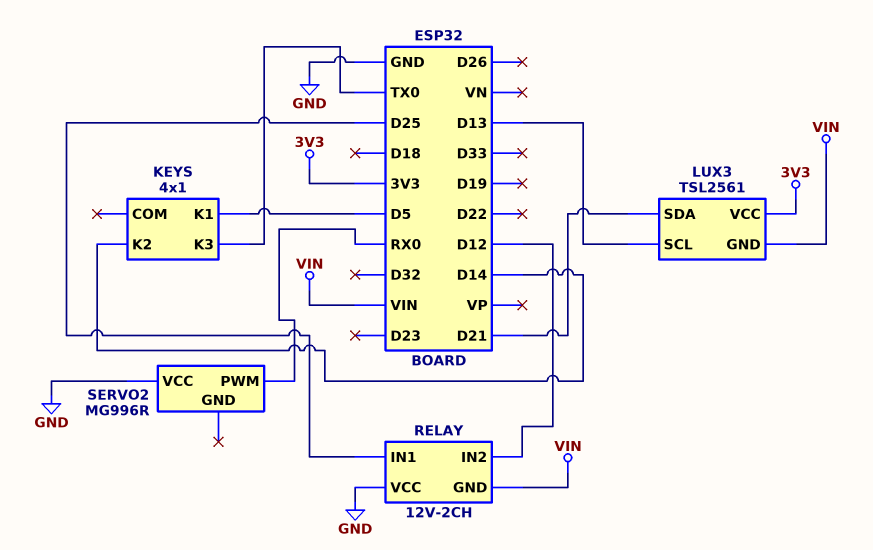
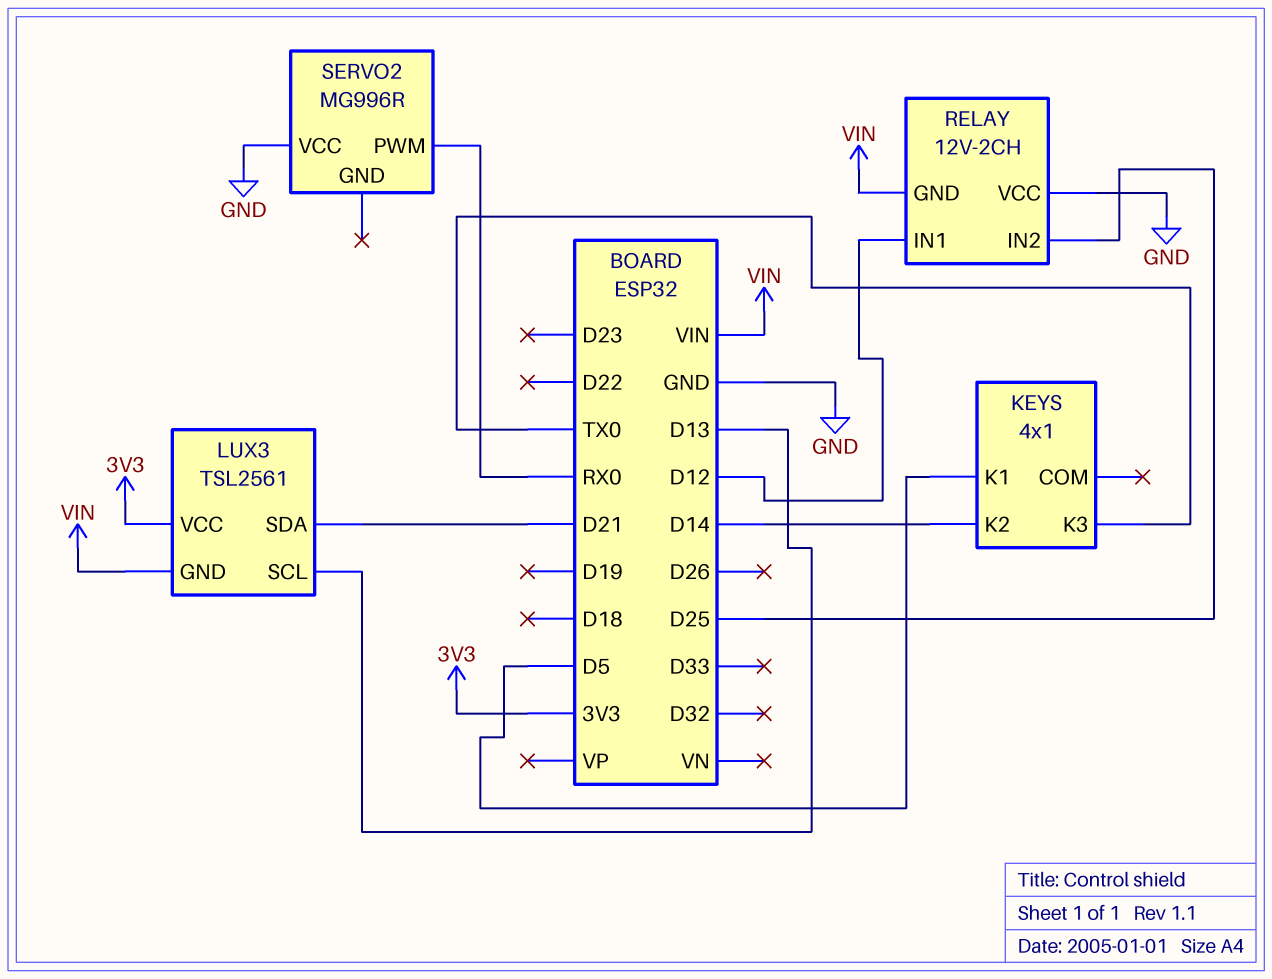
RELAY pin IN1: D25 -> D12
RELAY pin IN2: D12 -> D25

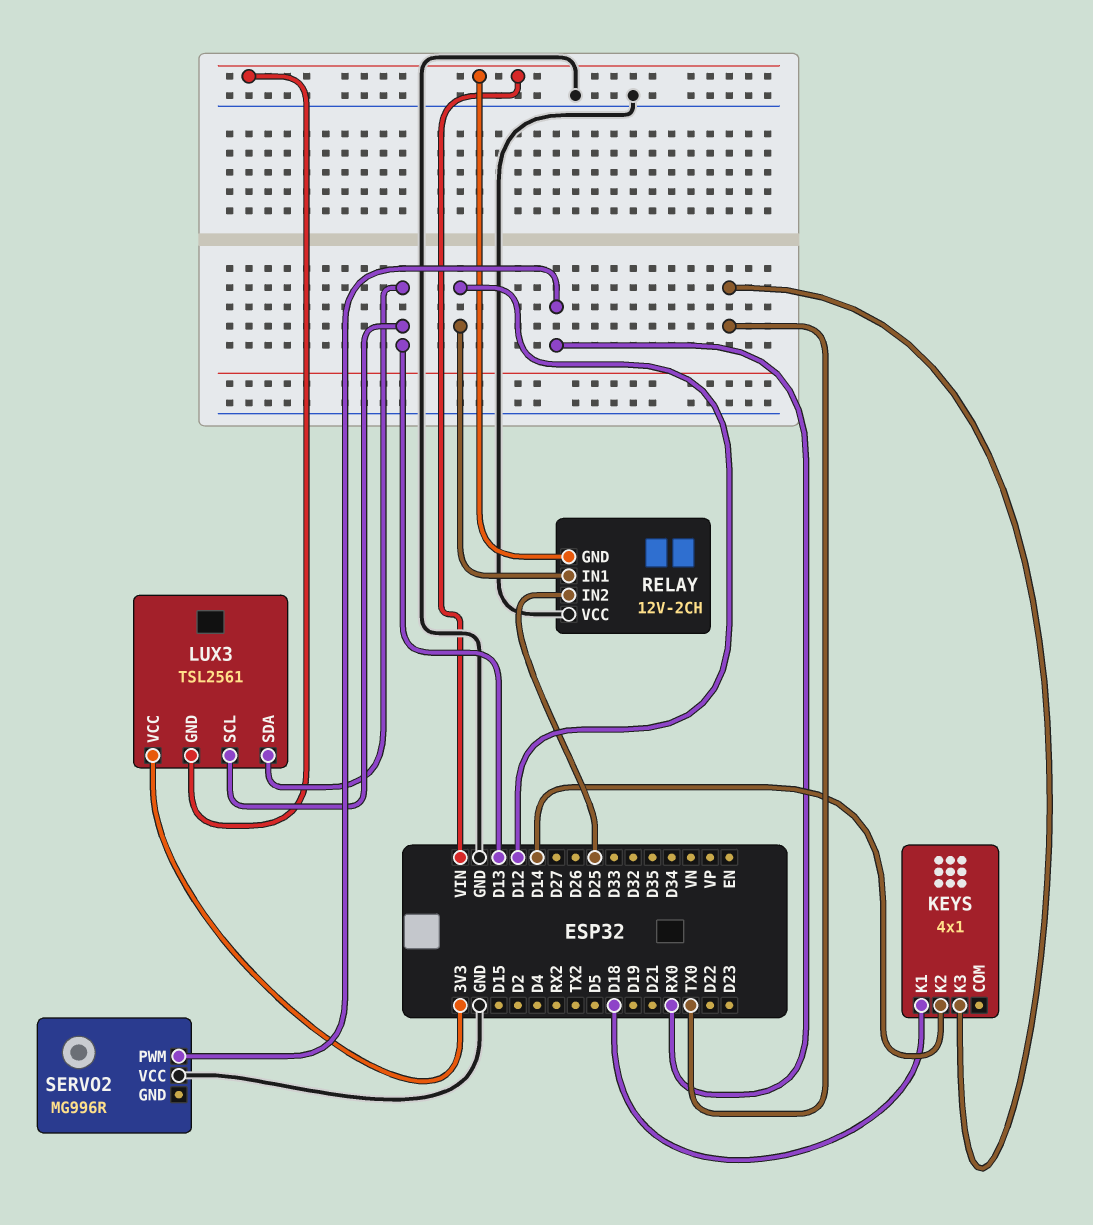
KEYS pin K1: D5 -> D18
LUX3 pin SDA: D21 -> D13

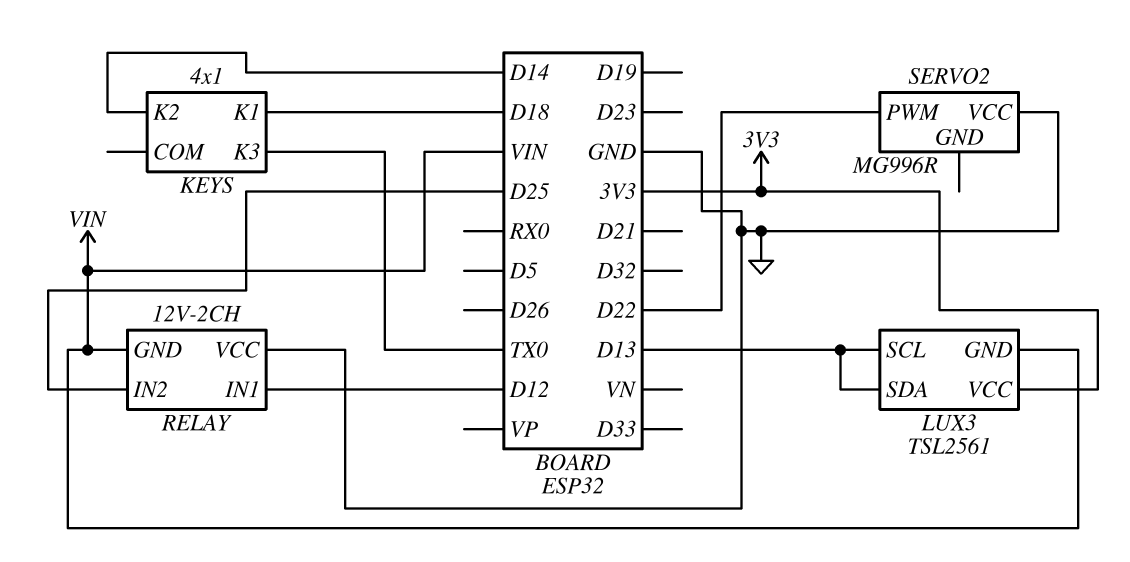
SERVO2 pin PWM: RX0 -> D22

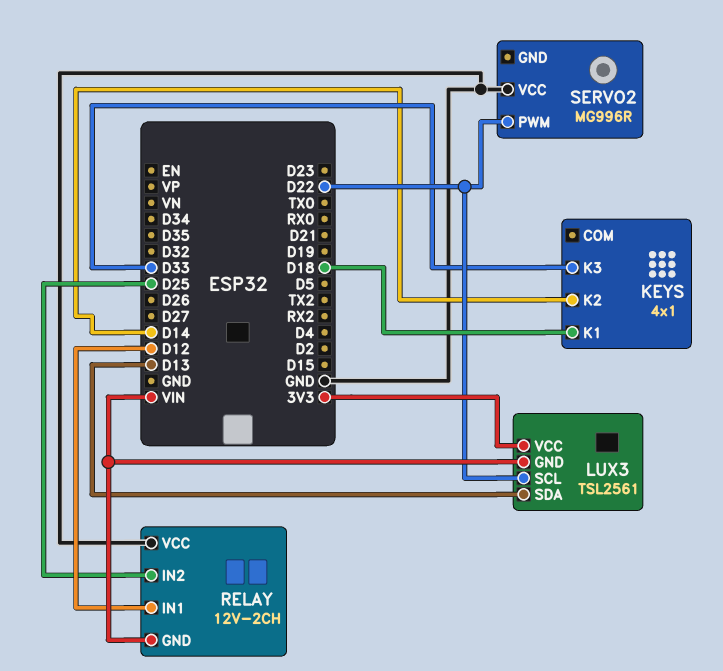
KEYS pin K3: TX0 -> D33
LUX3 pin SCL: D13 -> D22

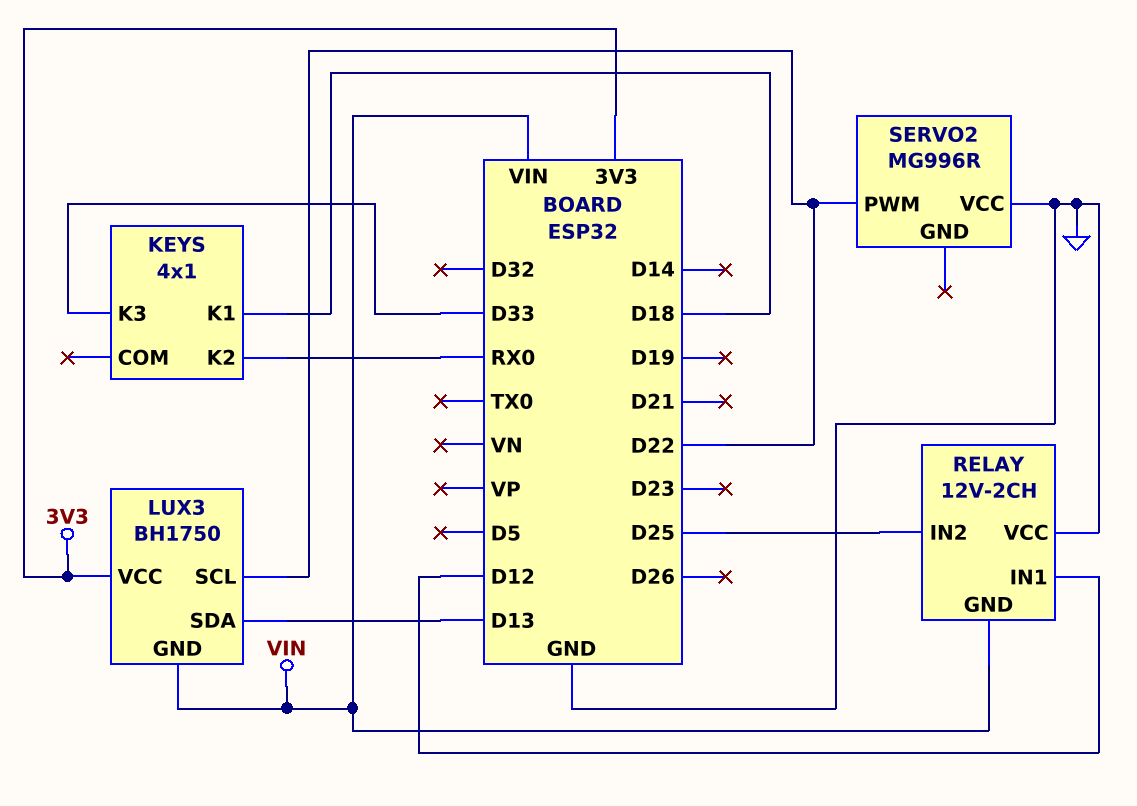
KEYS pin K2: D14 -> RX0
LUX3: TSL2561 -> BH1750

